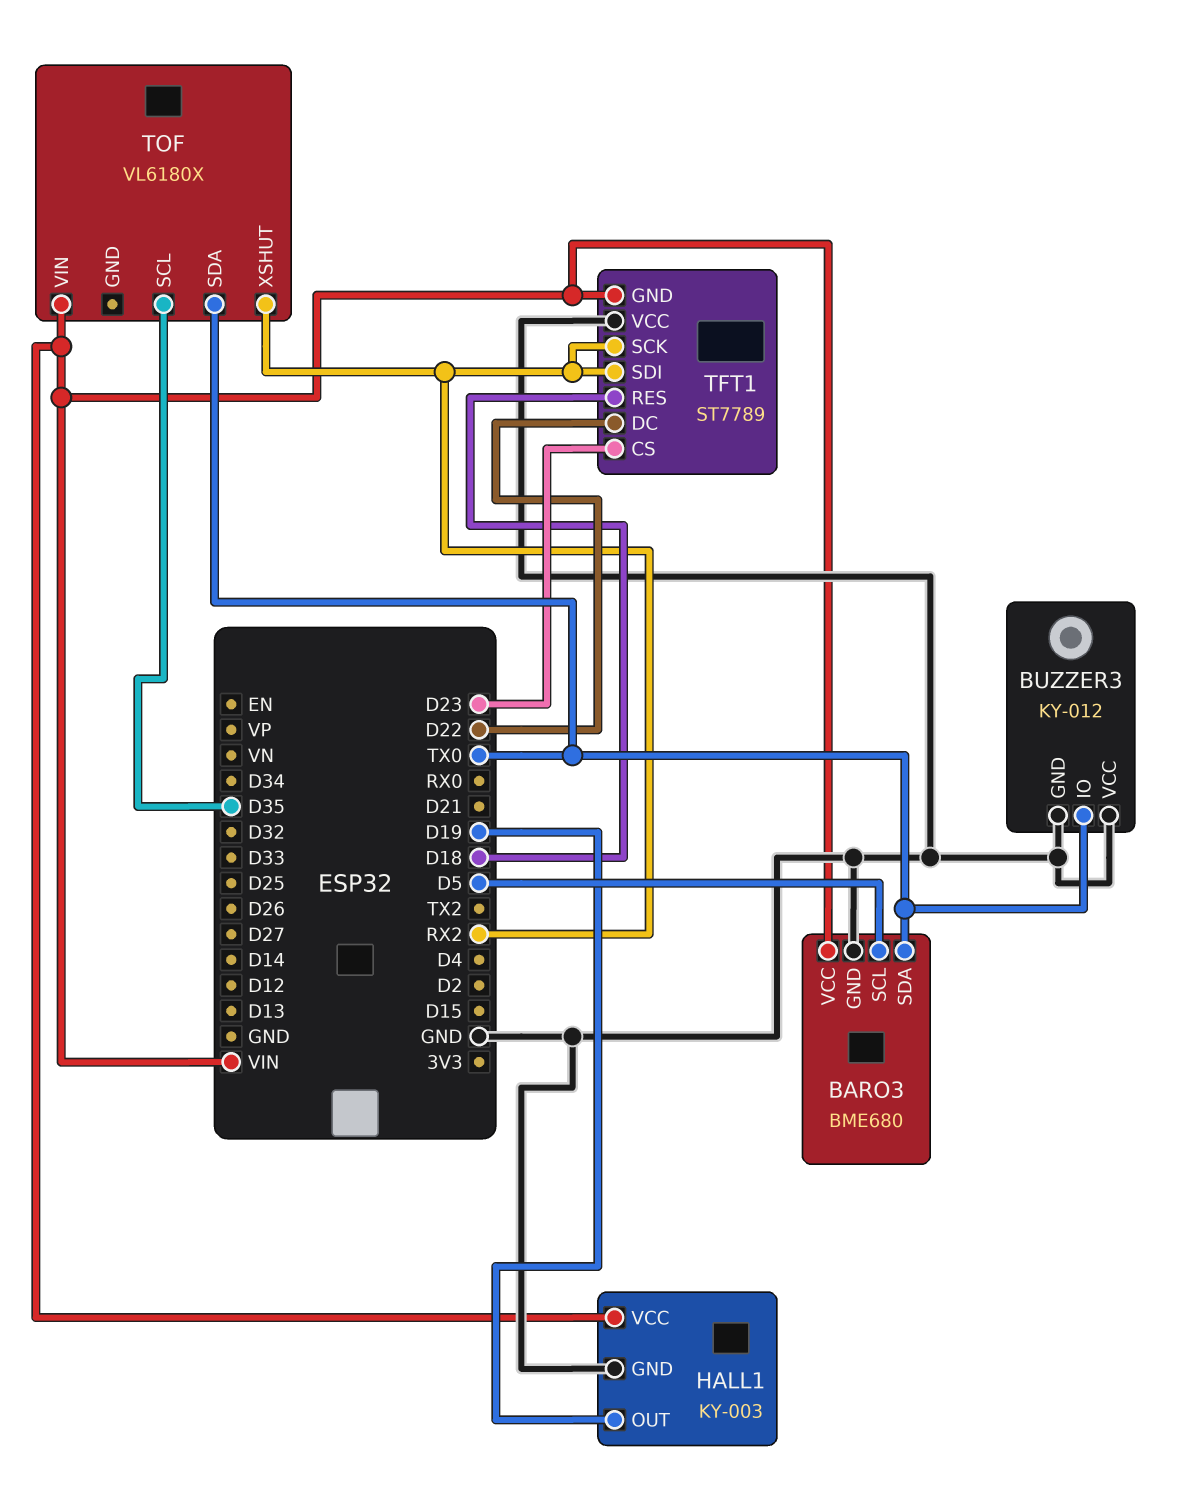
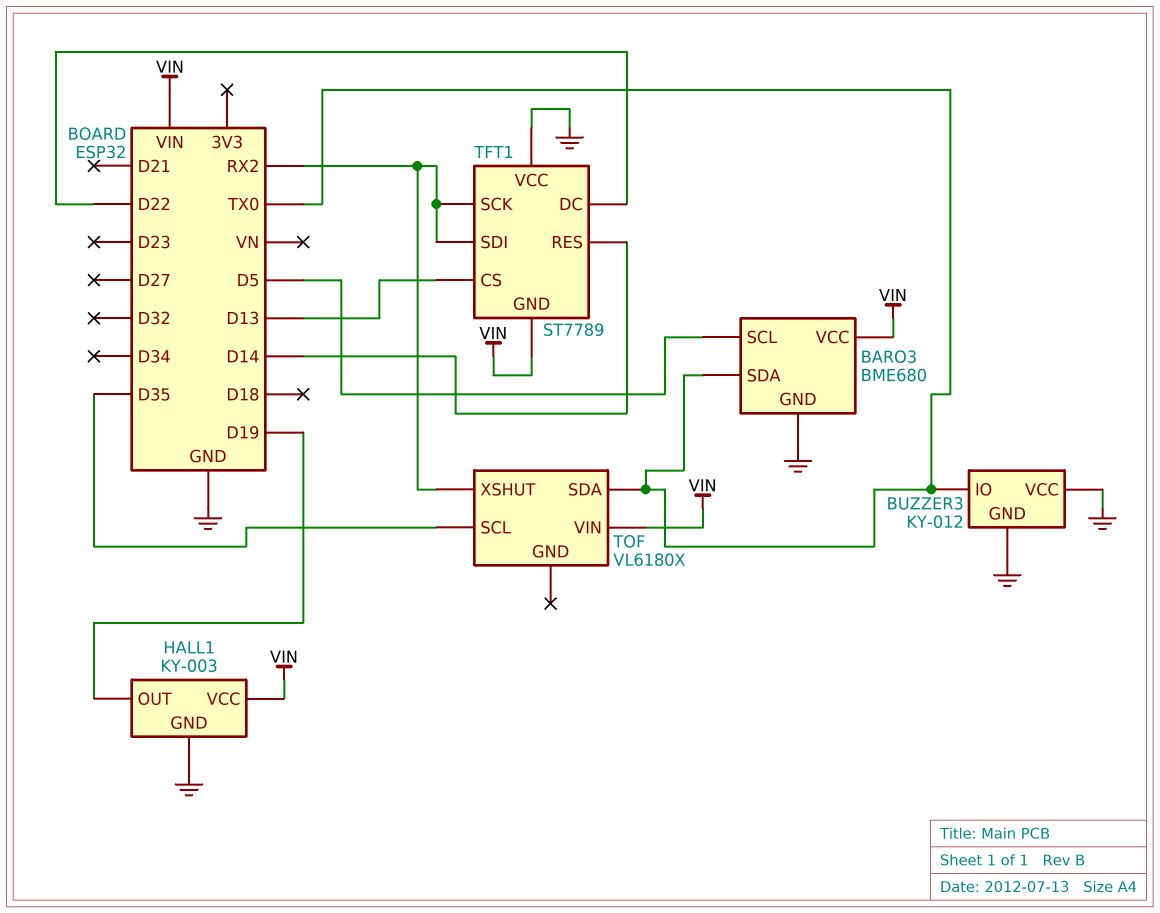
TFT1 pin CS: D23 -> D13
TFT1 pin RES: D18 -> D14

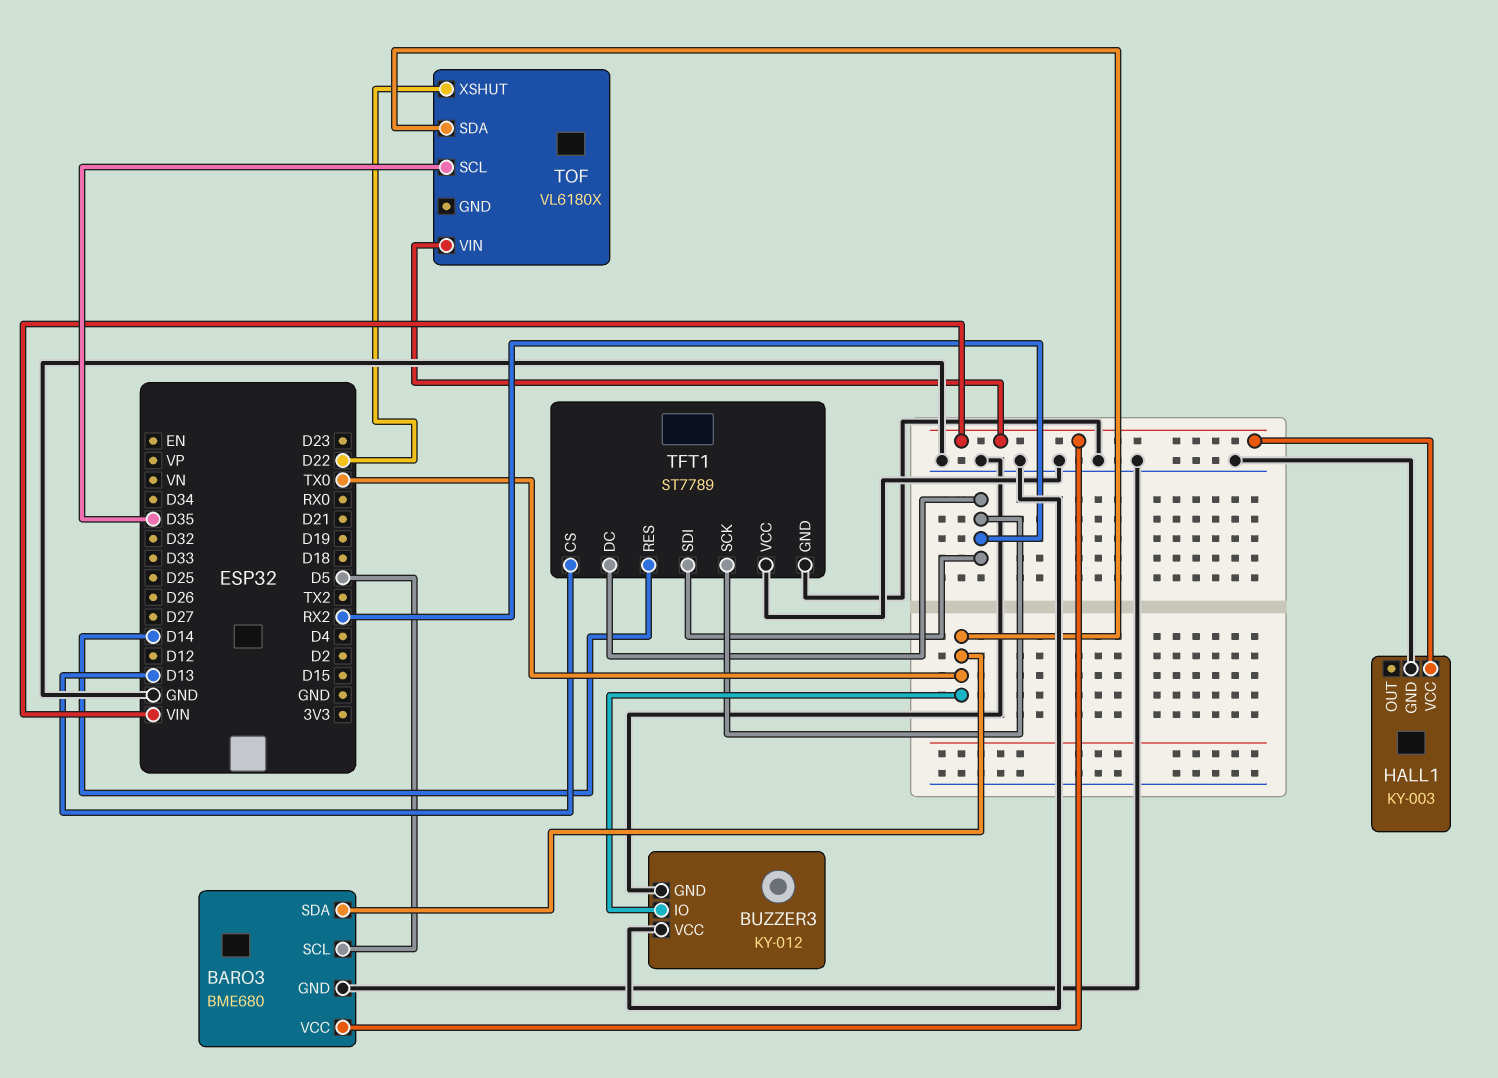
HALL1 pin OUT: D19 -> none
TFT1 pin DC: D22 -> RX2
TFT1 pin GND: VIN -> GND
TOF pin XSHUT: RX2 -> D22

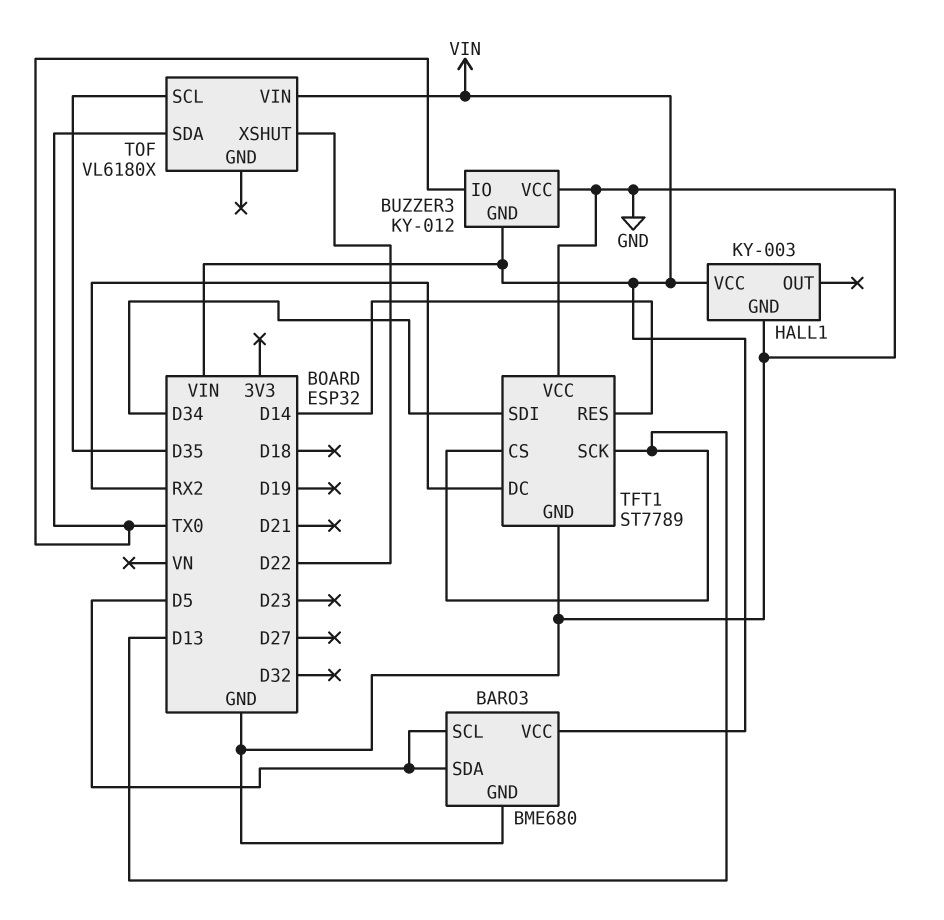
BARO3 pin SDA: TX0 -> D5
BUZZER3 pin GND: GND -> VIN
TFT1 pin SCK: RX2 -> D13
TFT1 pin SDI: RX2 -> D34

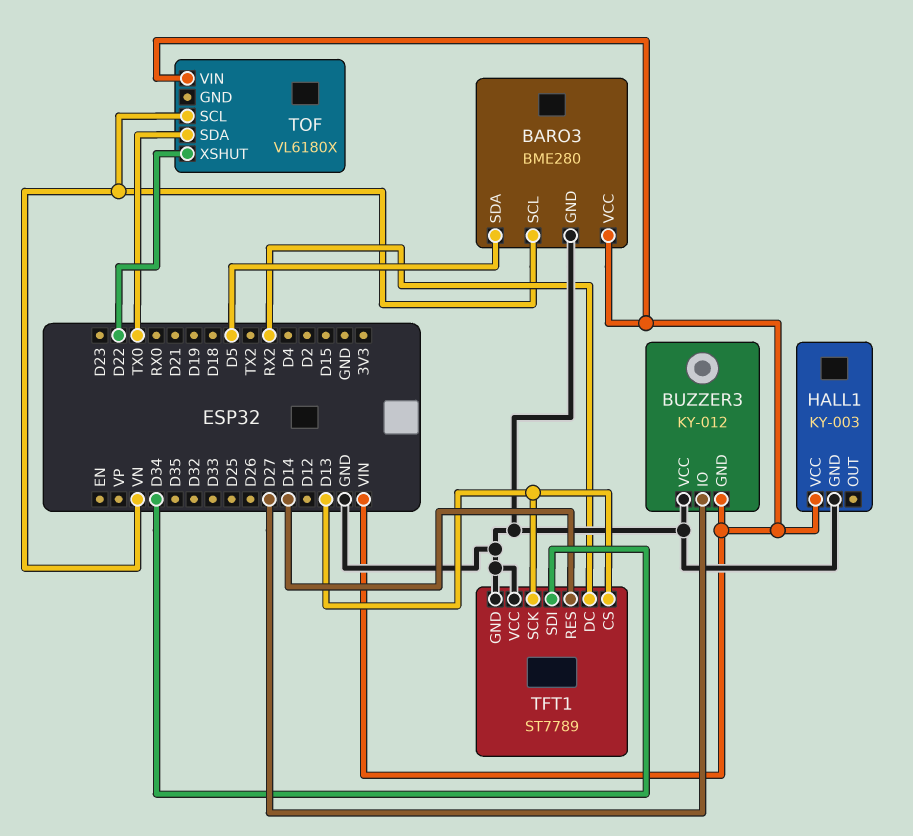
BARO3: BME680 -> BME280
BARO3 pin SCL: D5 -> VN
BUZZER3 pin IO: TX0 -> D27
TOF pin SCL: D35 -> VN

